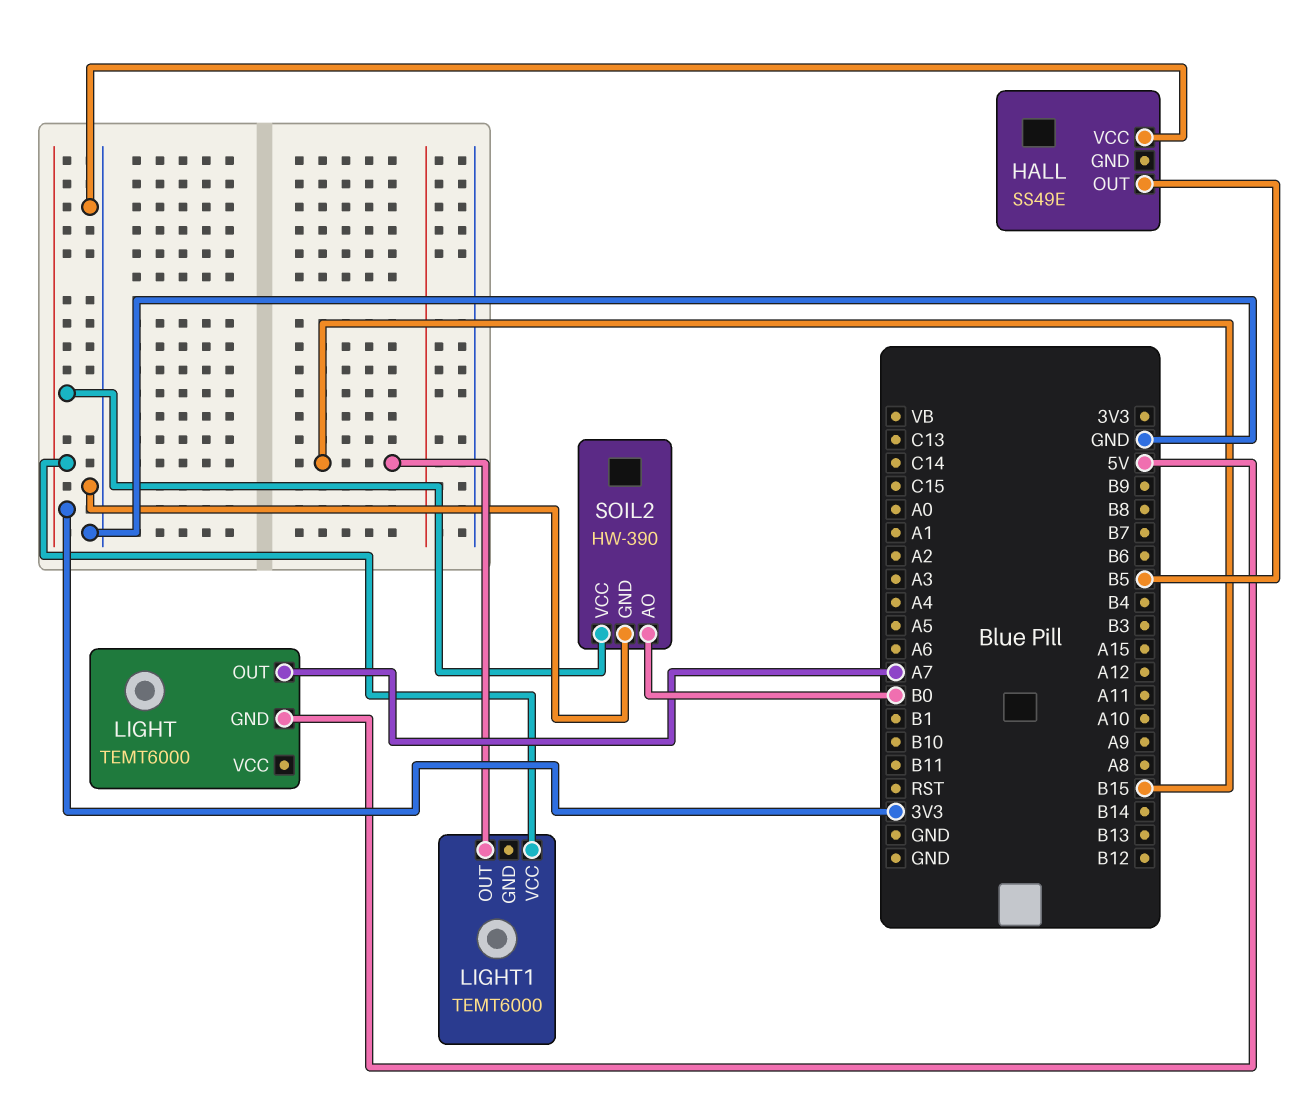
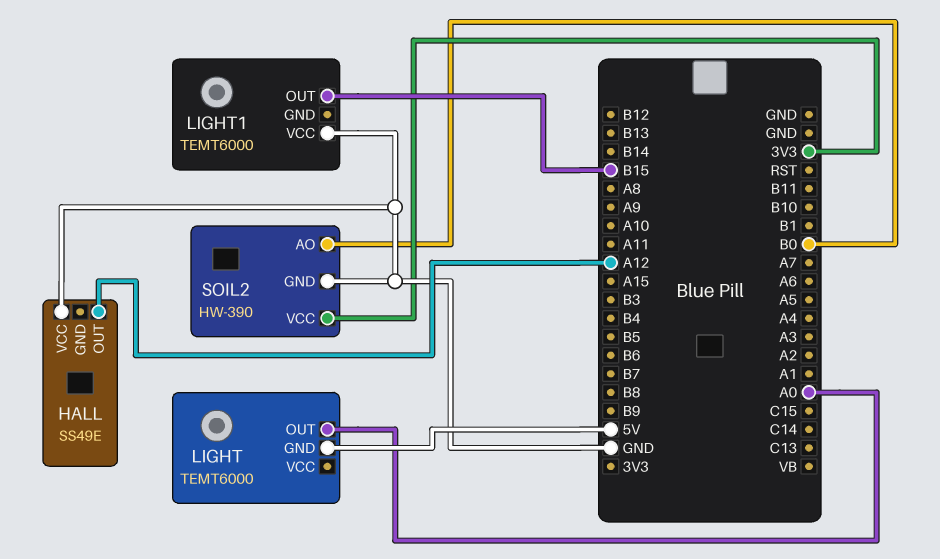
HALL pin OUT: B5 -> A12
LIGHT pin OUT: A7 -> A0
LIGHT1 pin VCC: 3V3 -> GND

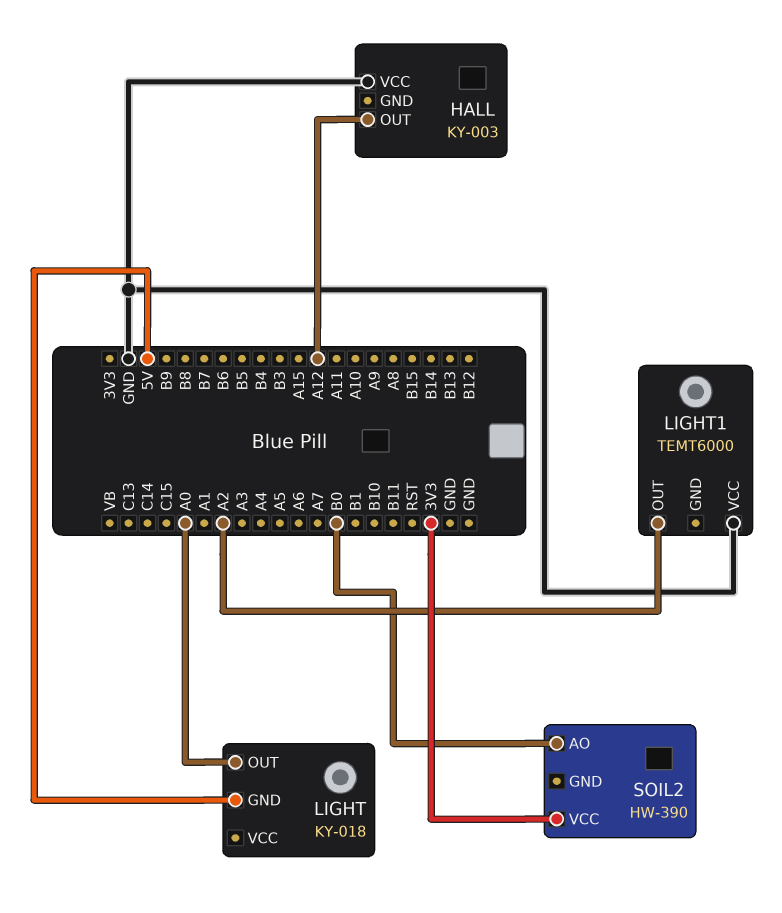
HALL: SS49E -> KY-003
LIGHT: TEMT6000 -> KY-018
LIGHT1 pin OUT: B15 -> A2
SOIL2 pin GND: GND -> none

